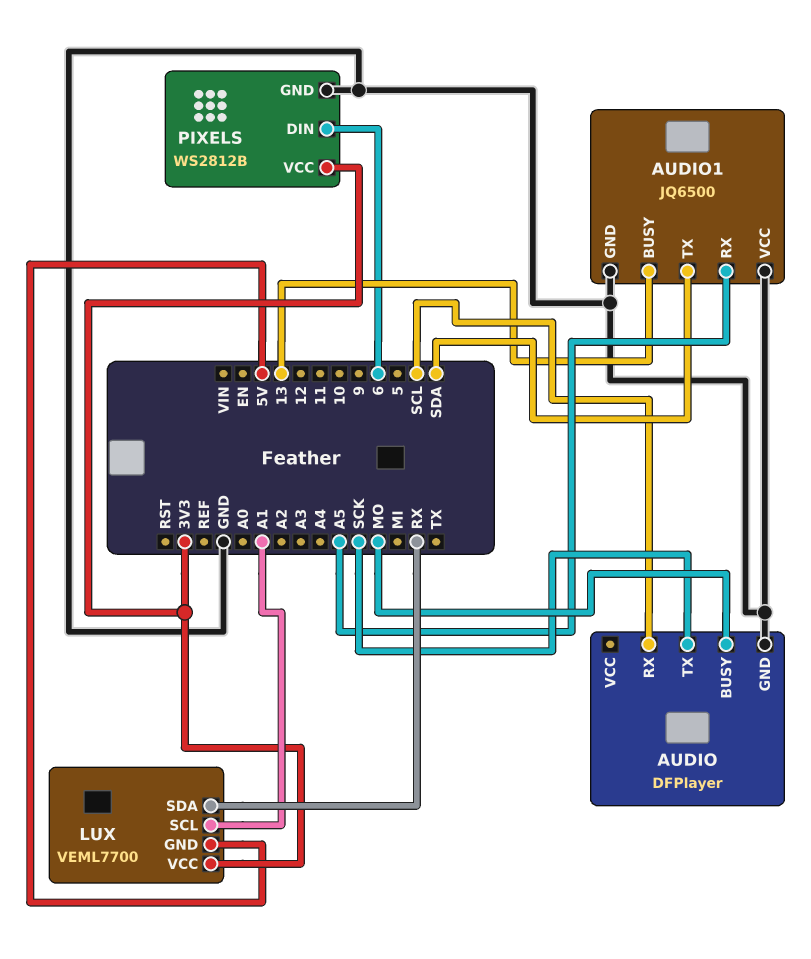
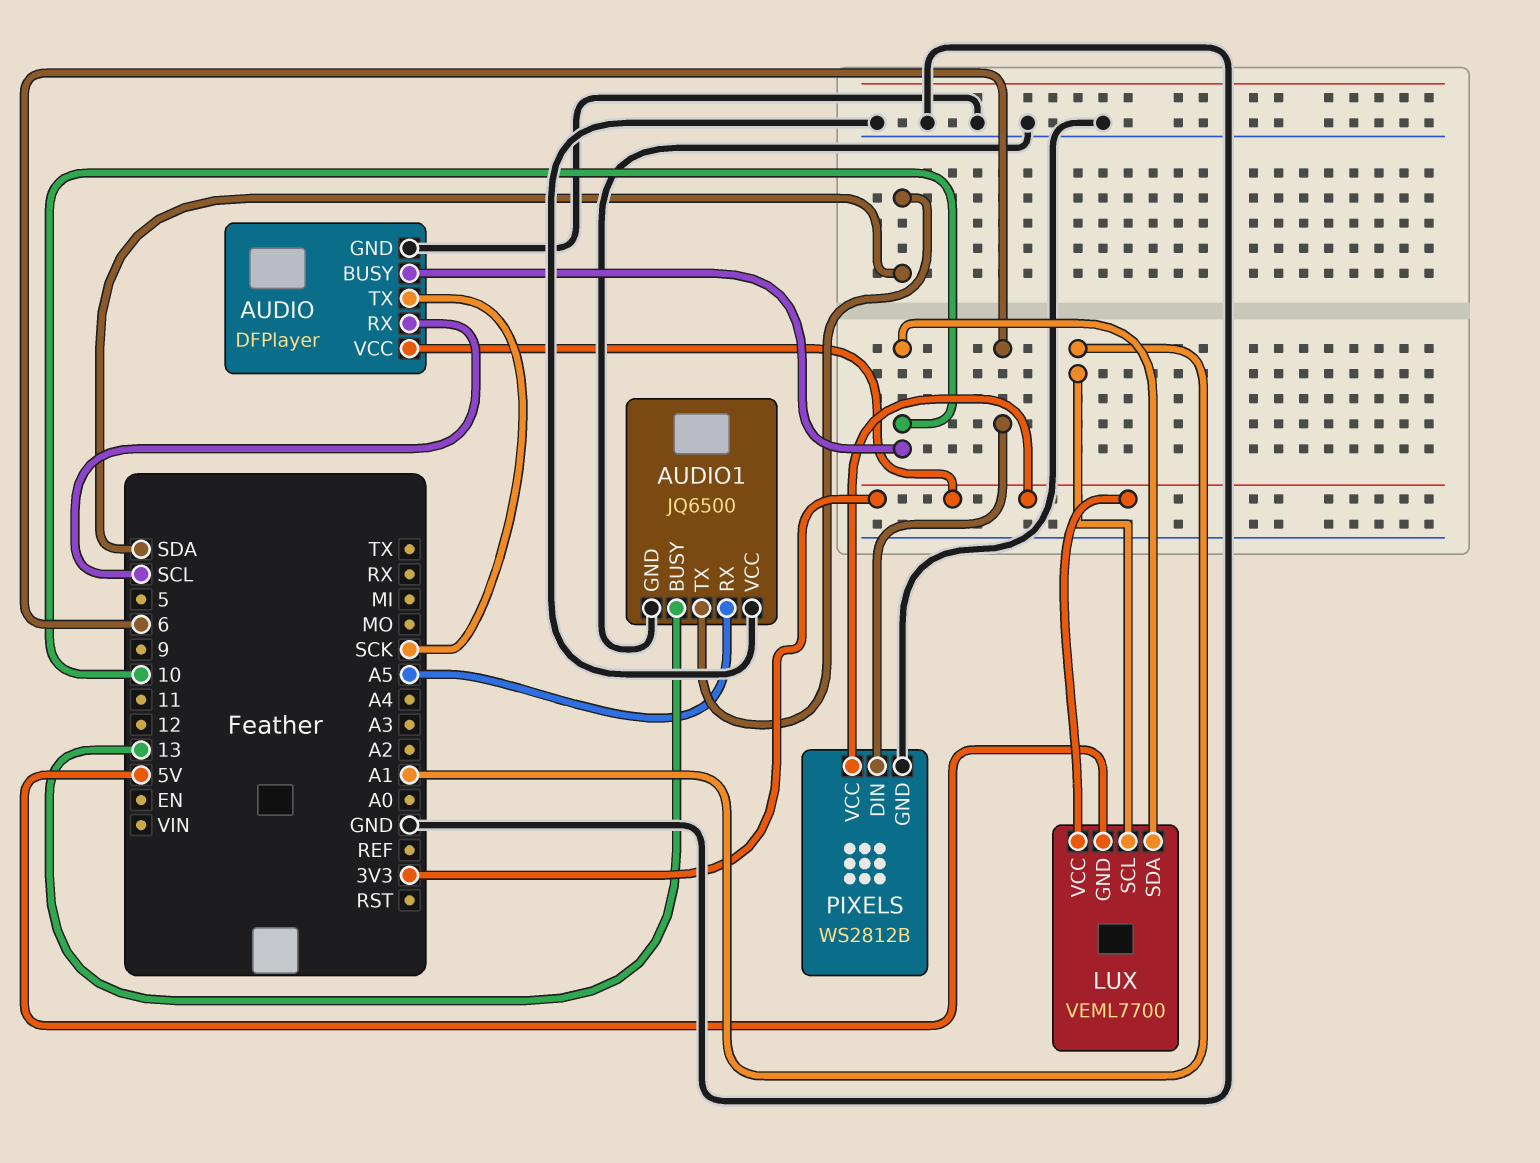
AUDIO pin BUSY: MO -> 10
AUDIO pin VCC: none -> 3V3
LUX pin SDA: RX -> 10

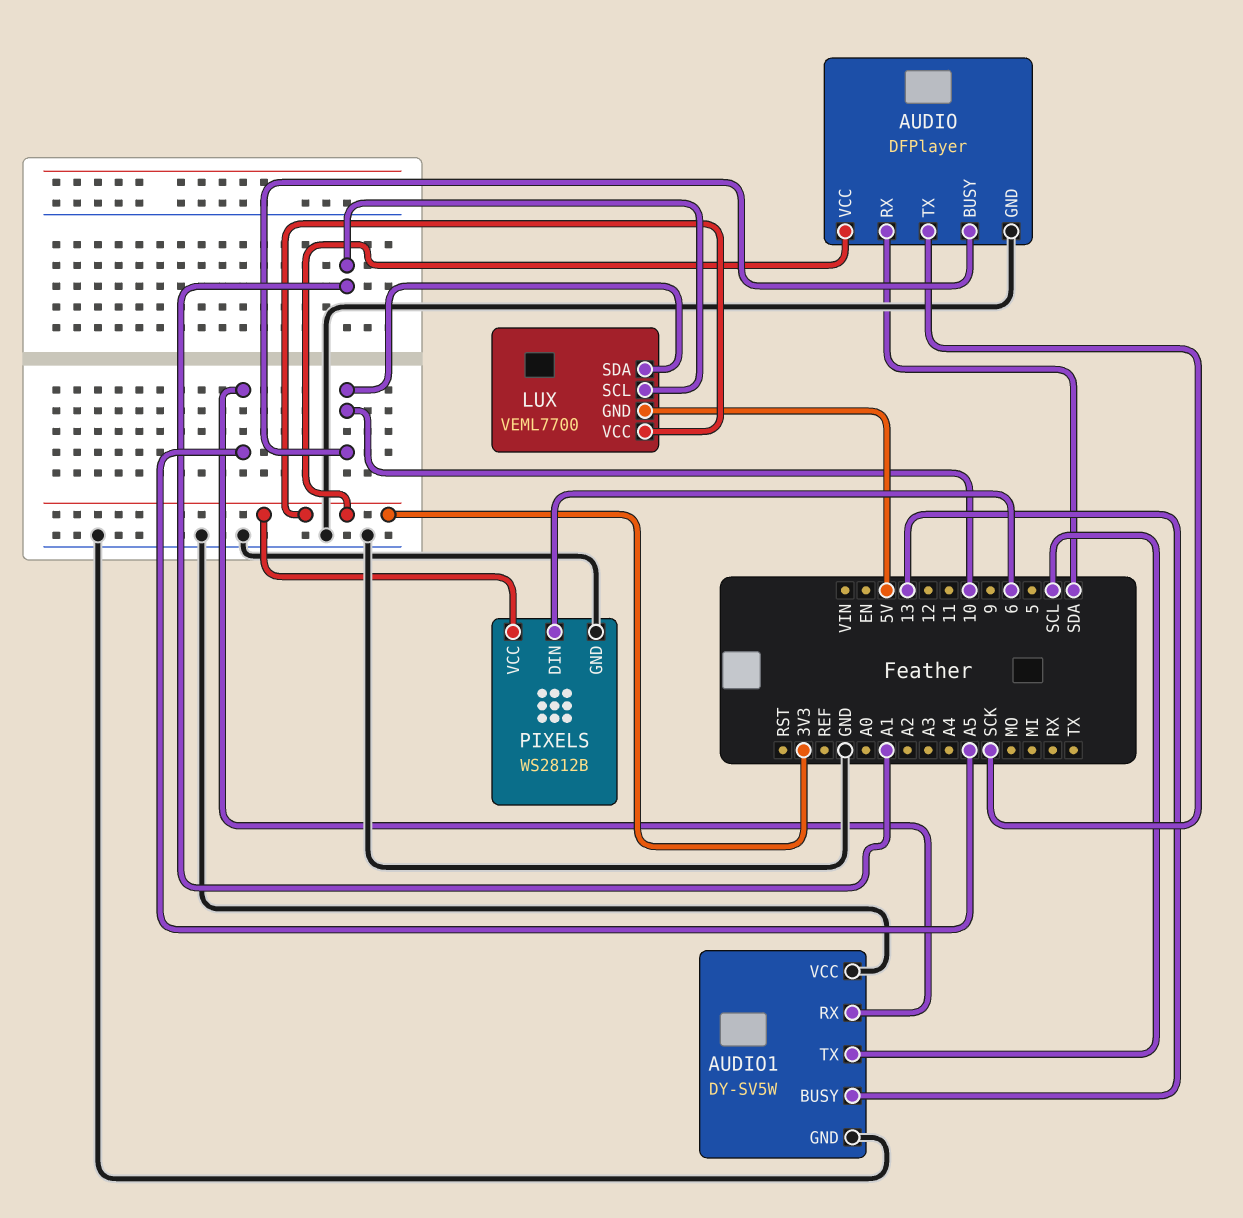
AUDIO pin RX: SCL -> SDA
AUDIO1: JQ6500 -> DY-SV5W
AUDIO1 pin TX: SDA -> SCL

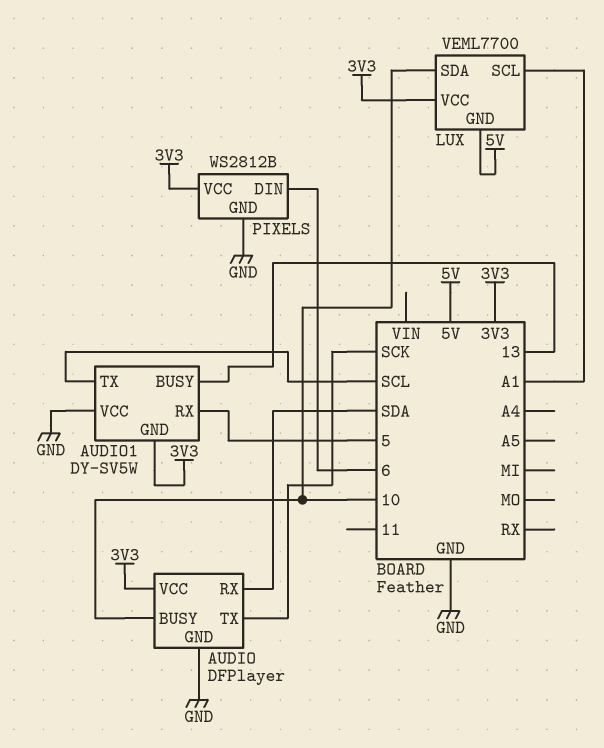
AUDIO1 pin GND: GND -> 3V3
AUDIO1 pin RX: A5 -> 5

